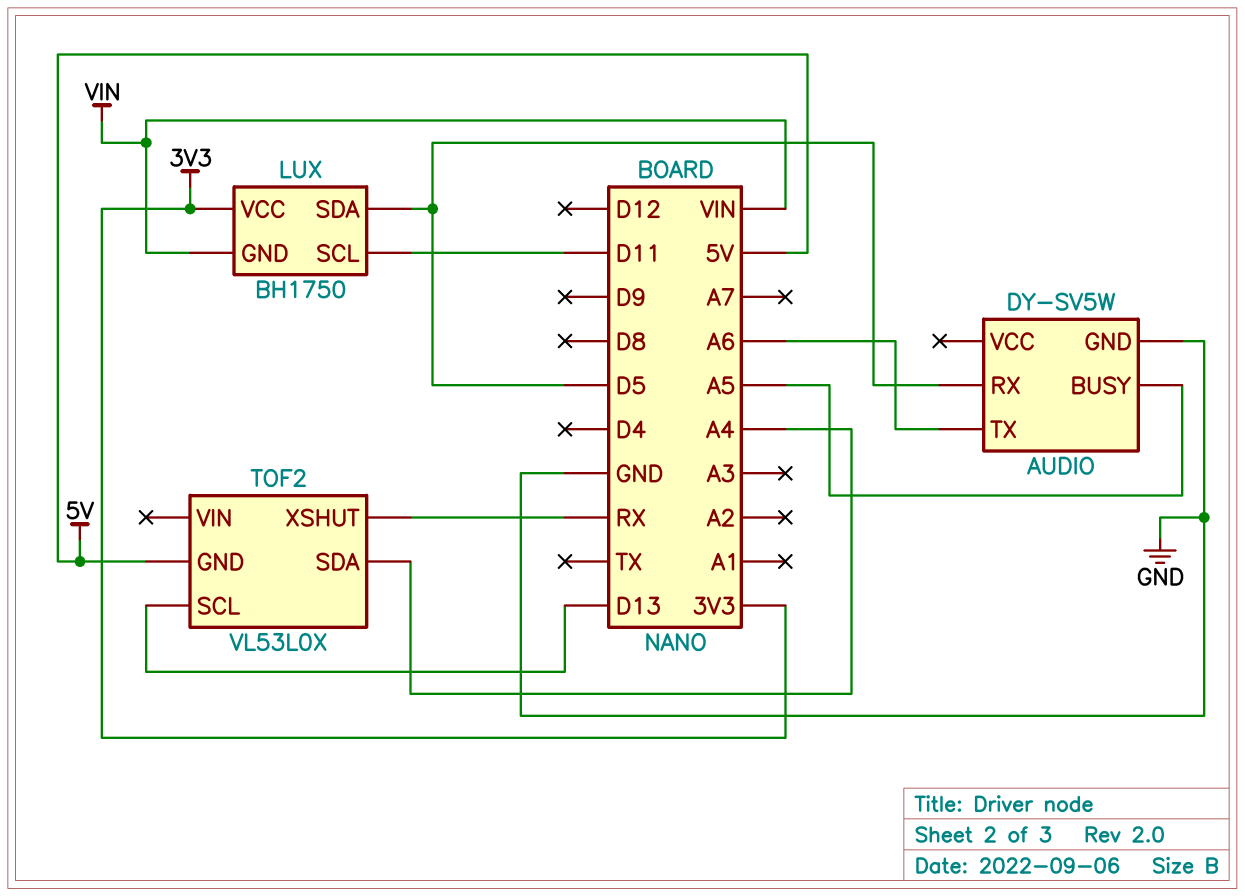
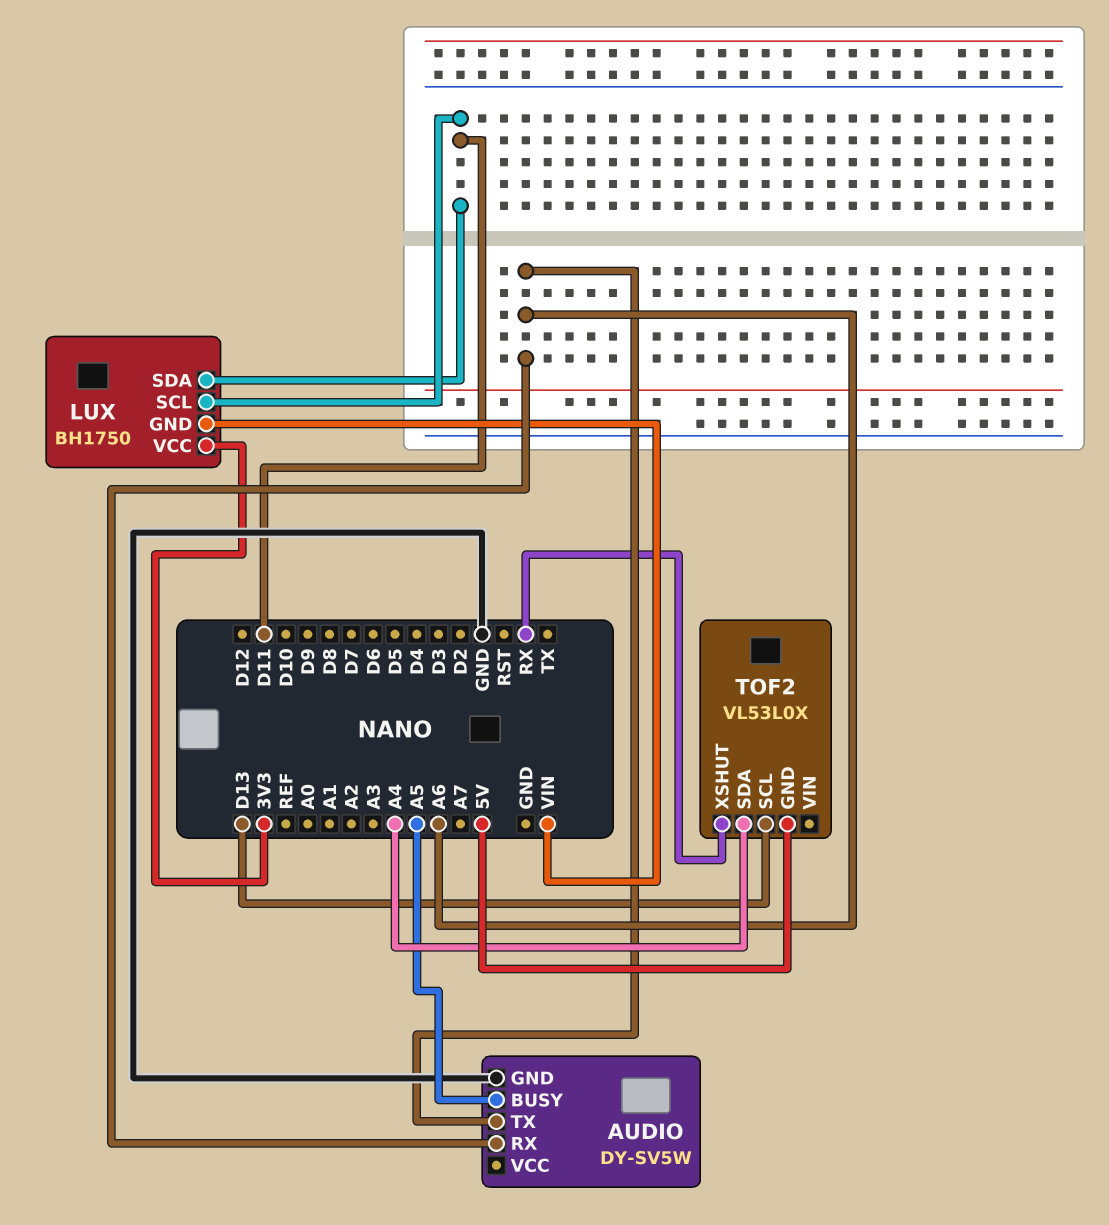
AUDIO pin RX: D5 -> A6
LUX pin SDA: D5 -> D11

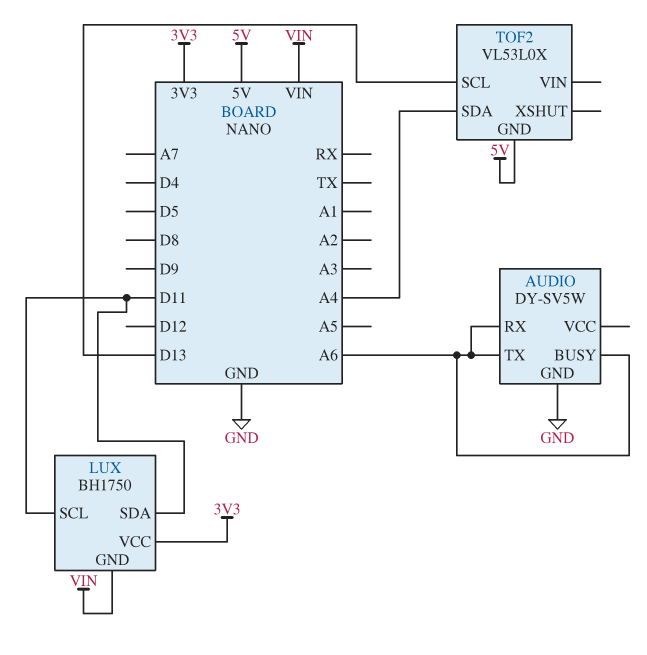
AUDIO pin BUSY: A5 -> A6
TOF2 pin XSHUT: RX -> none

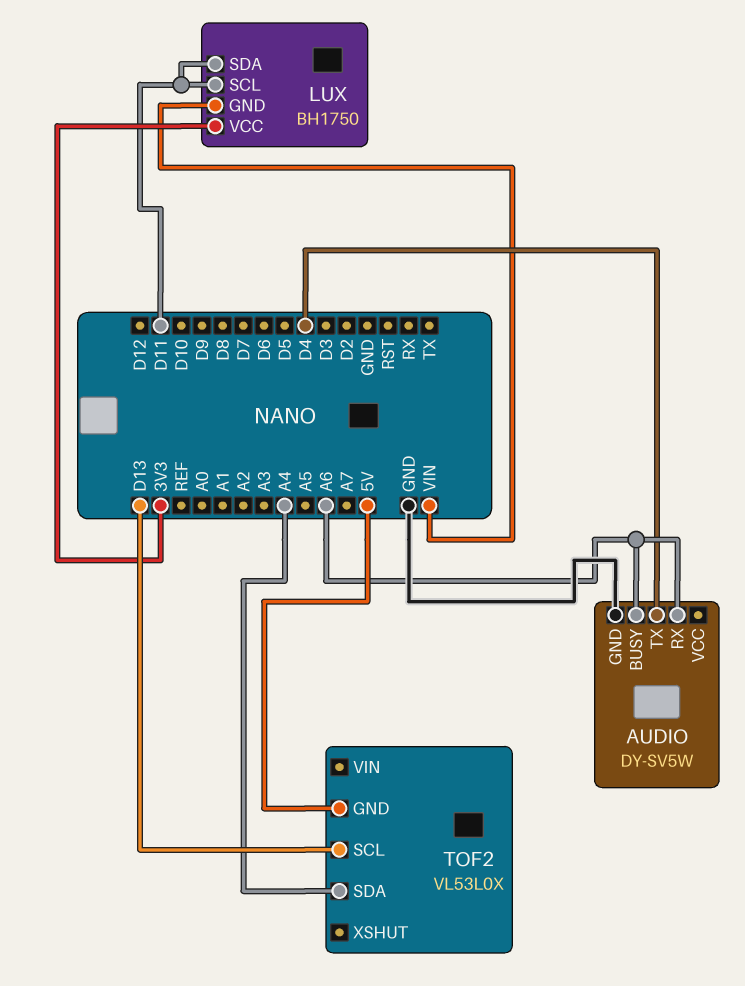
AUDIO pin TX: A6 -> D4

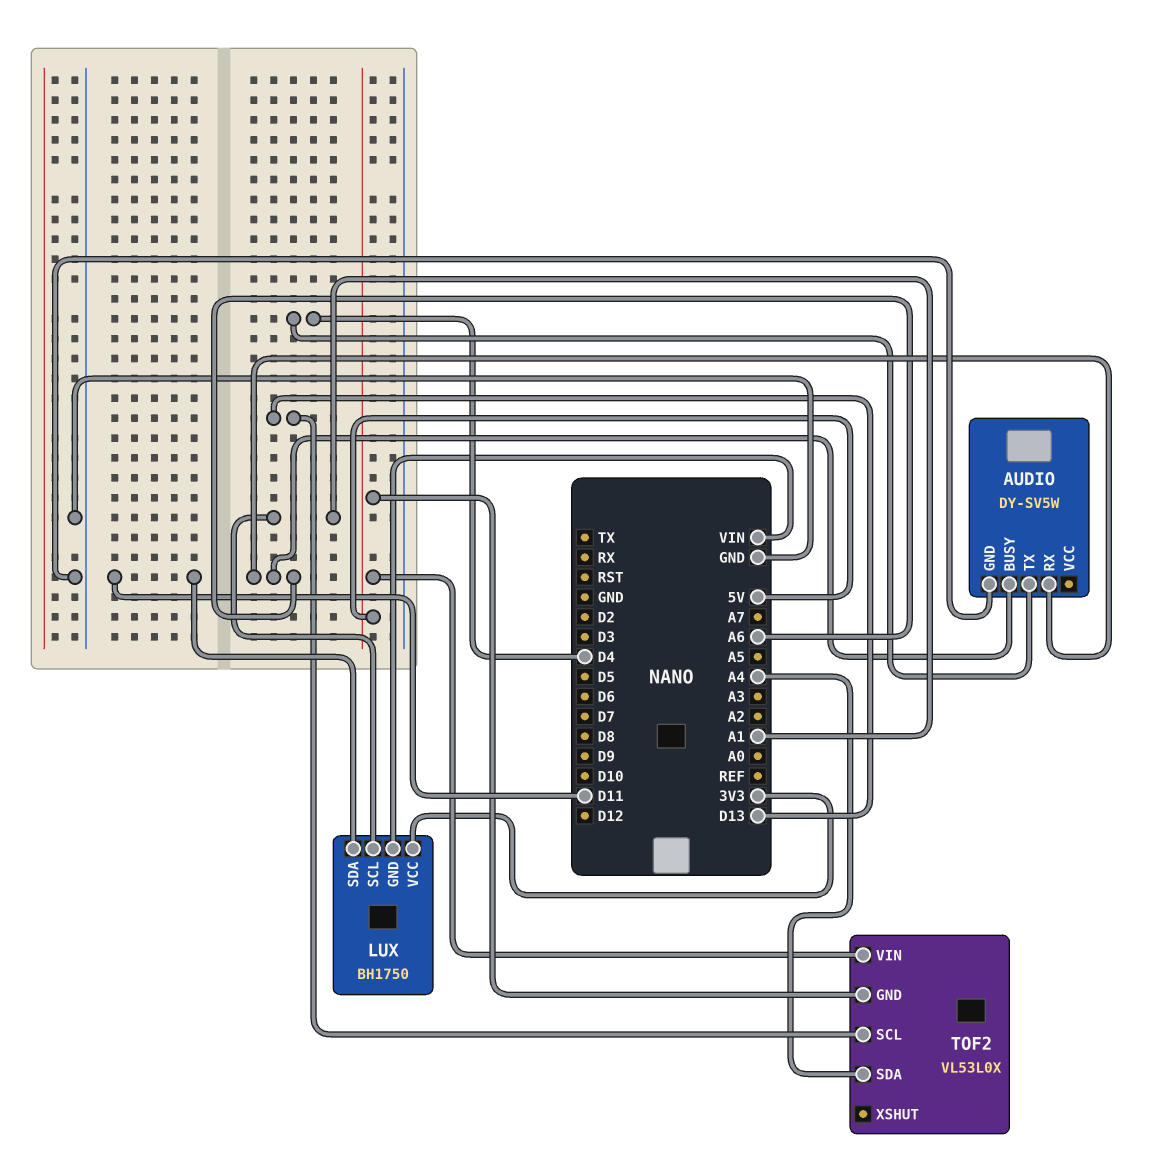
LUX pin SCL: D11 -> A1
TOF2 pin VIN: none -> 5V

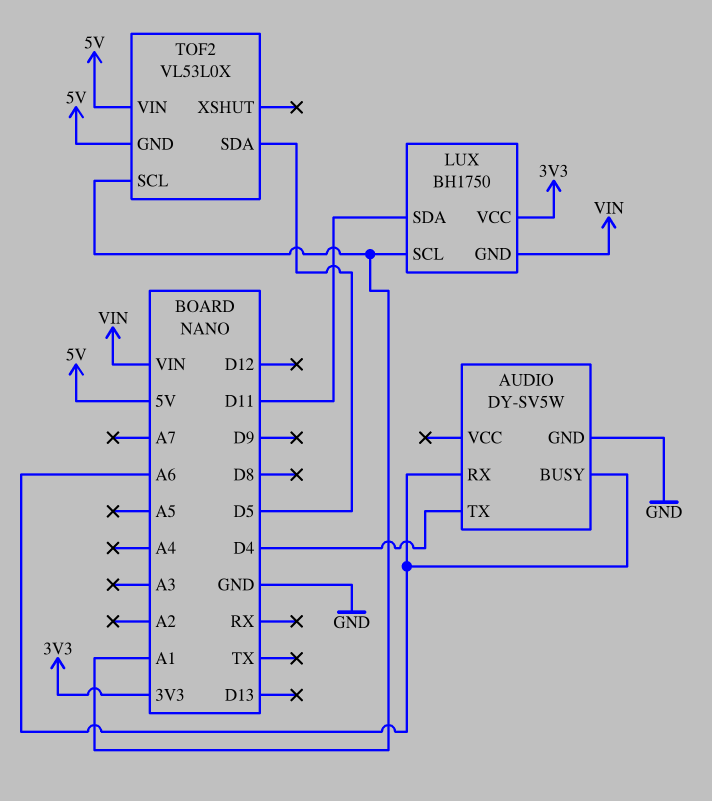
TOF2 pin SCL: D13 -> A1
TOF2 pin SDA: A4 -> D5

